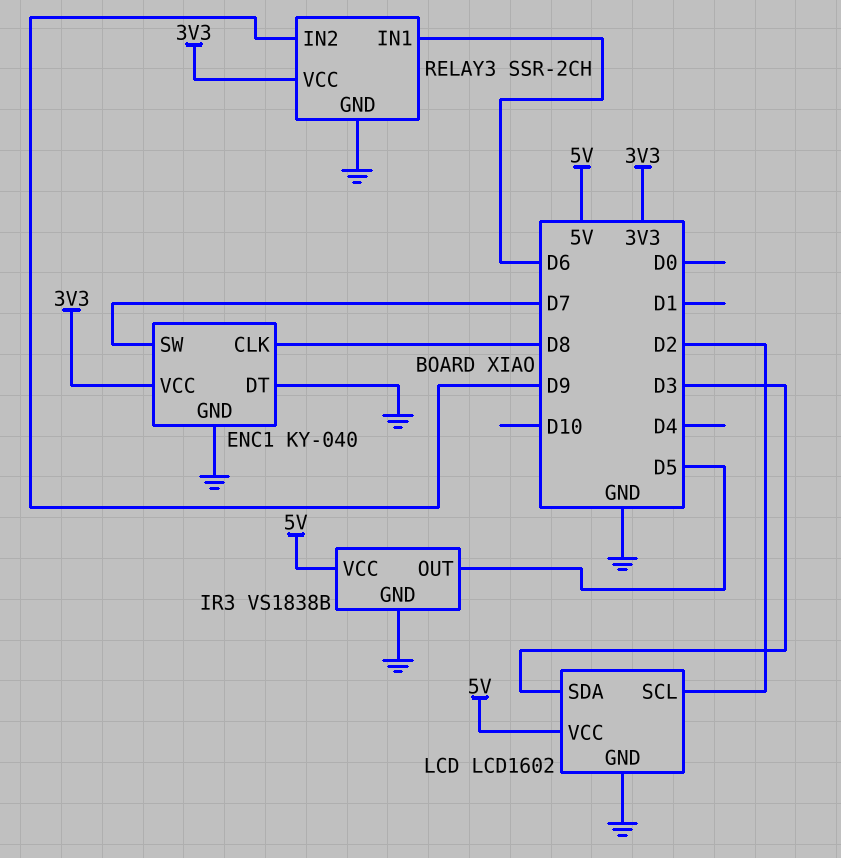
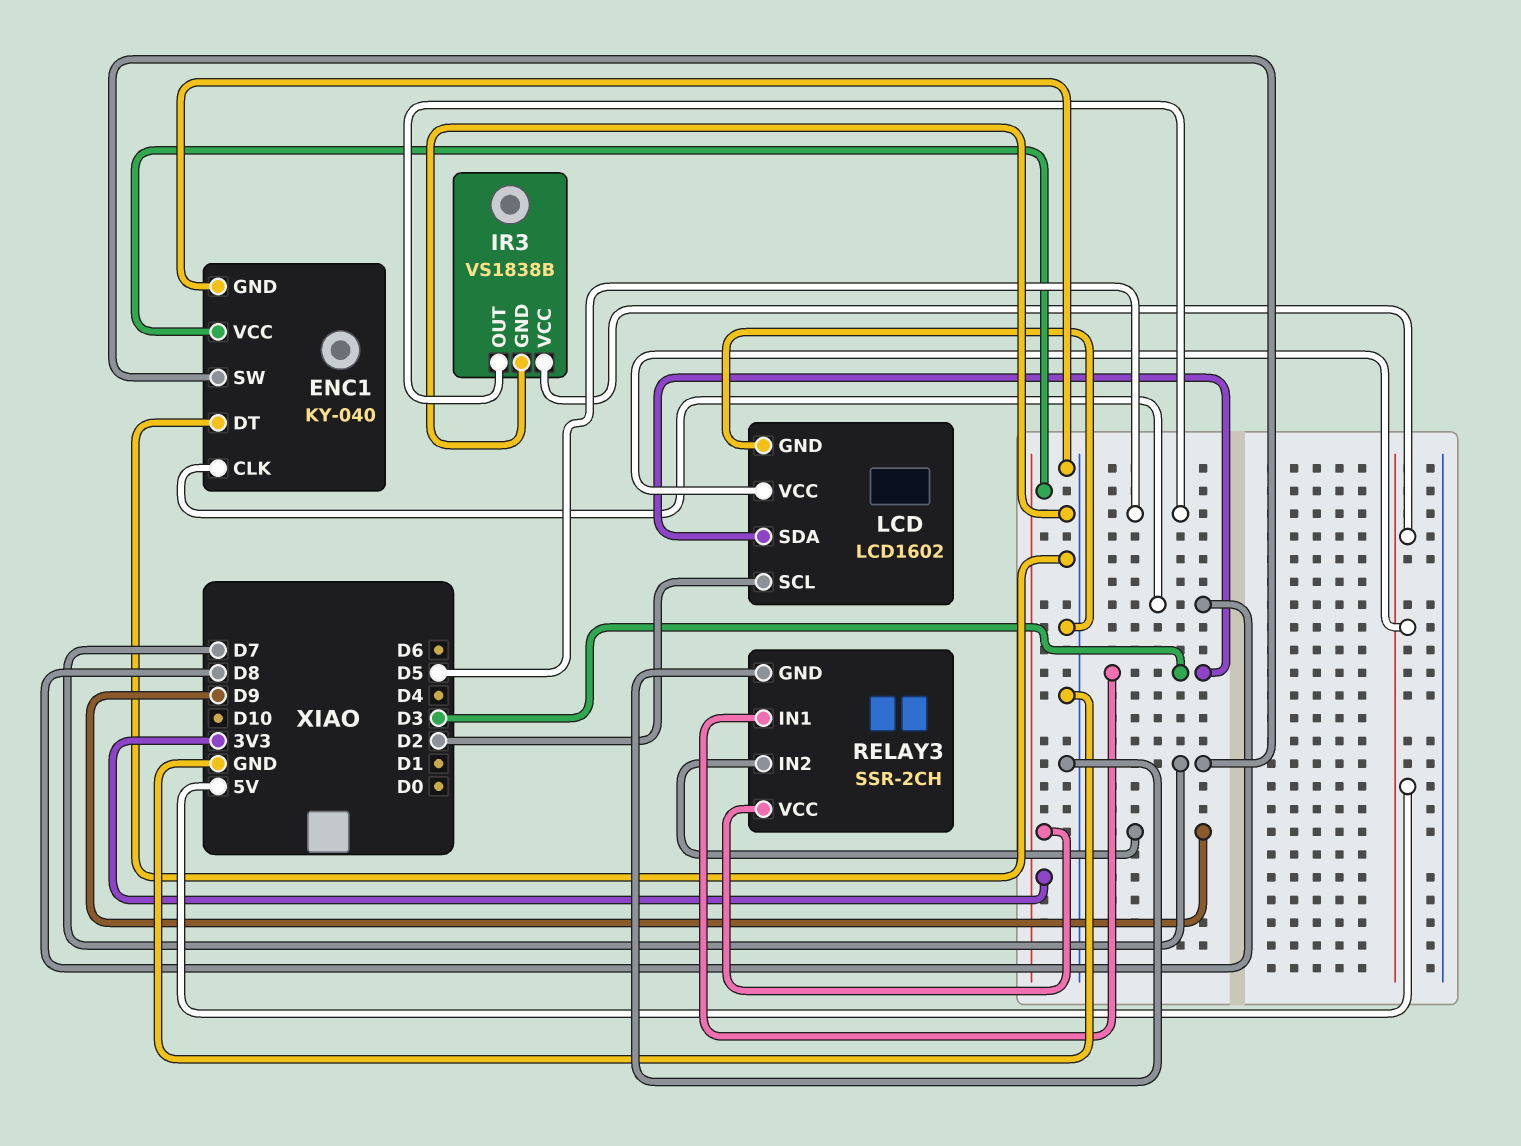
RELAY3 pin IN1: D6 -> D3

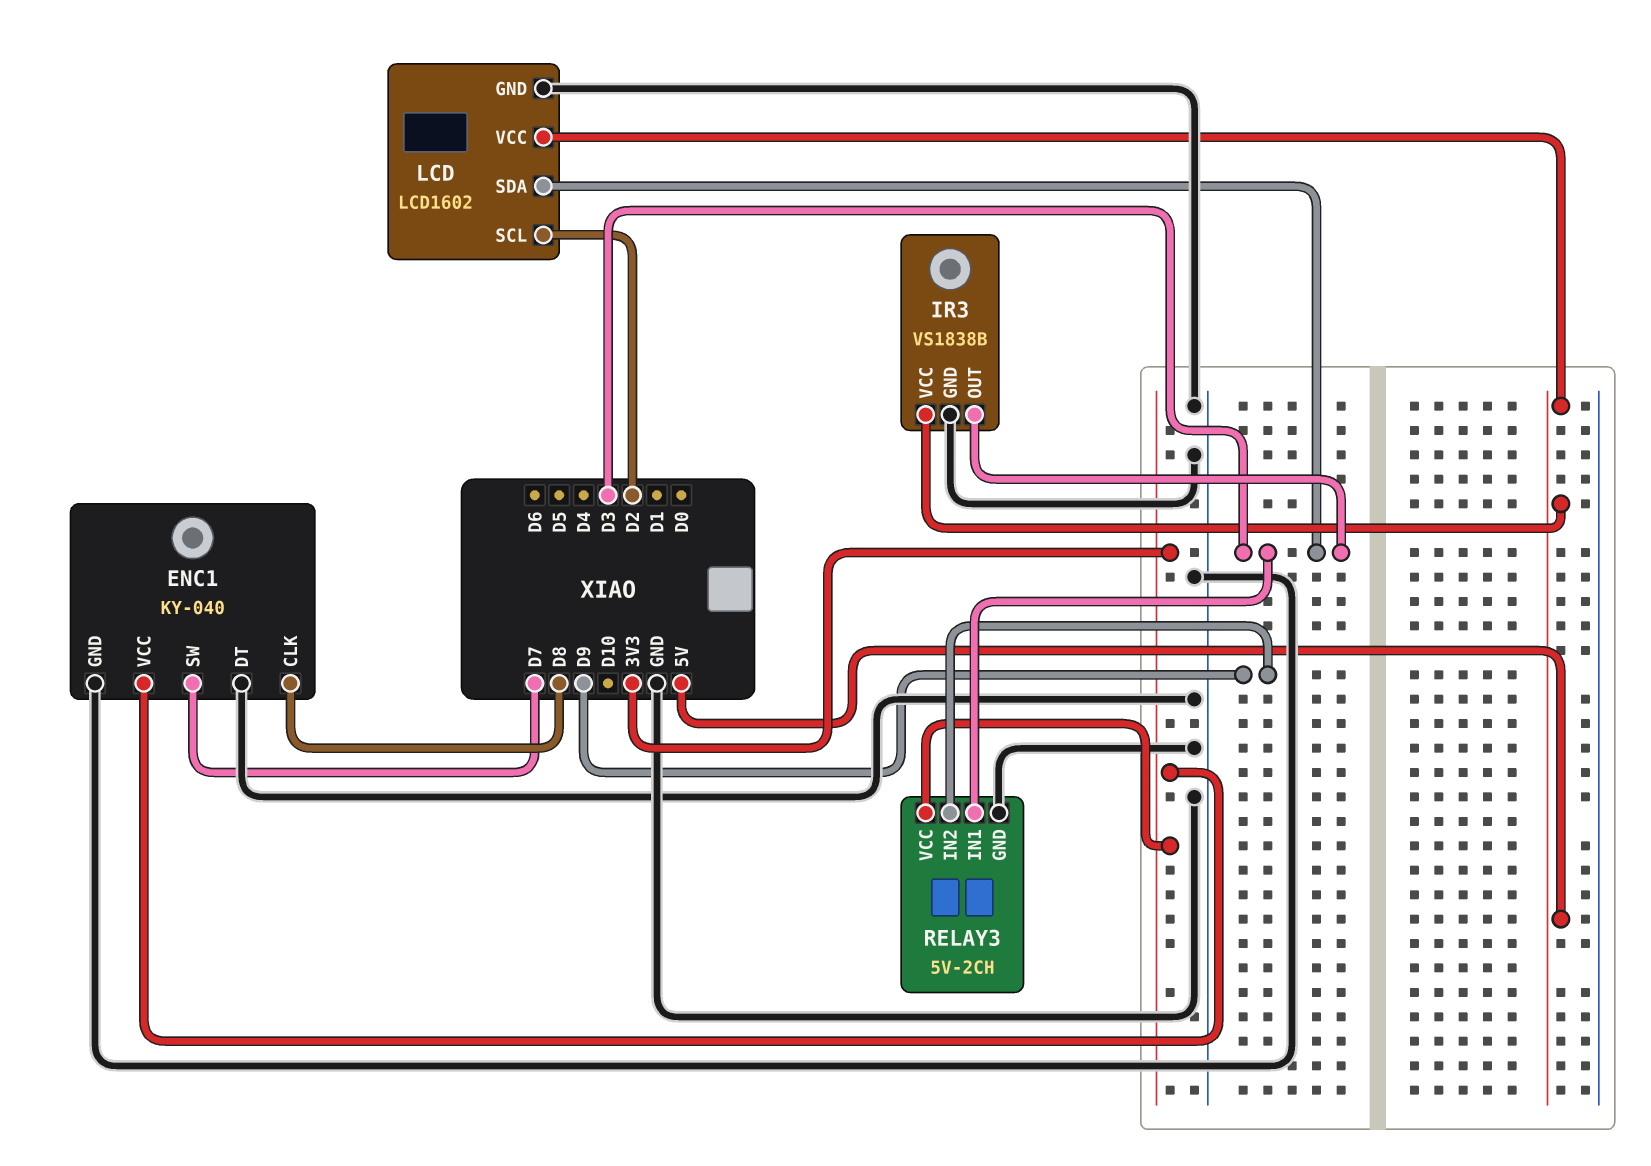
IR3 pin OUT: D5 -> D3
RELAY3: SSR-2CH -> 5V-2CH

